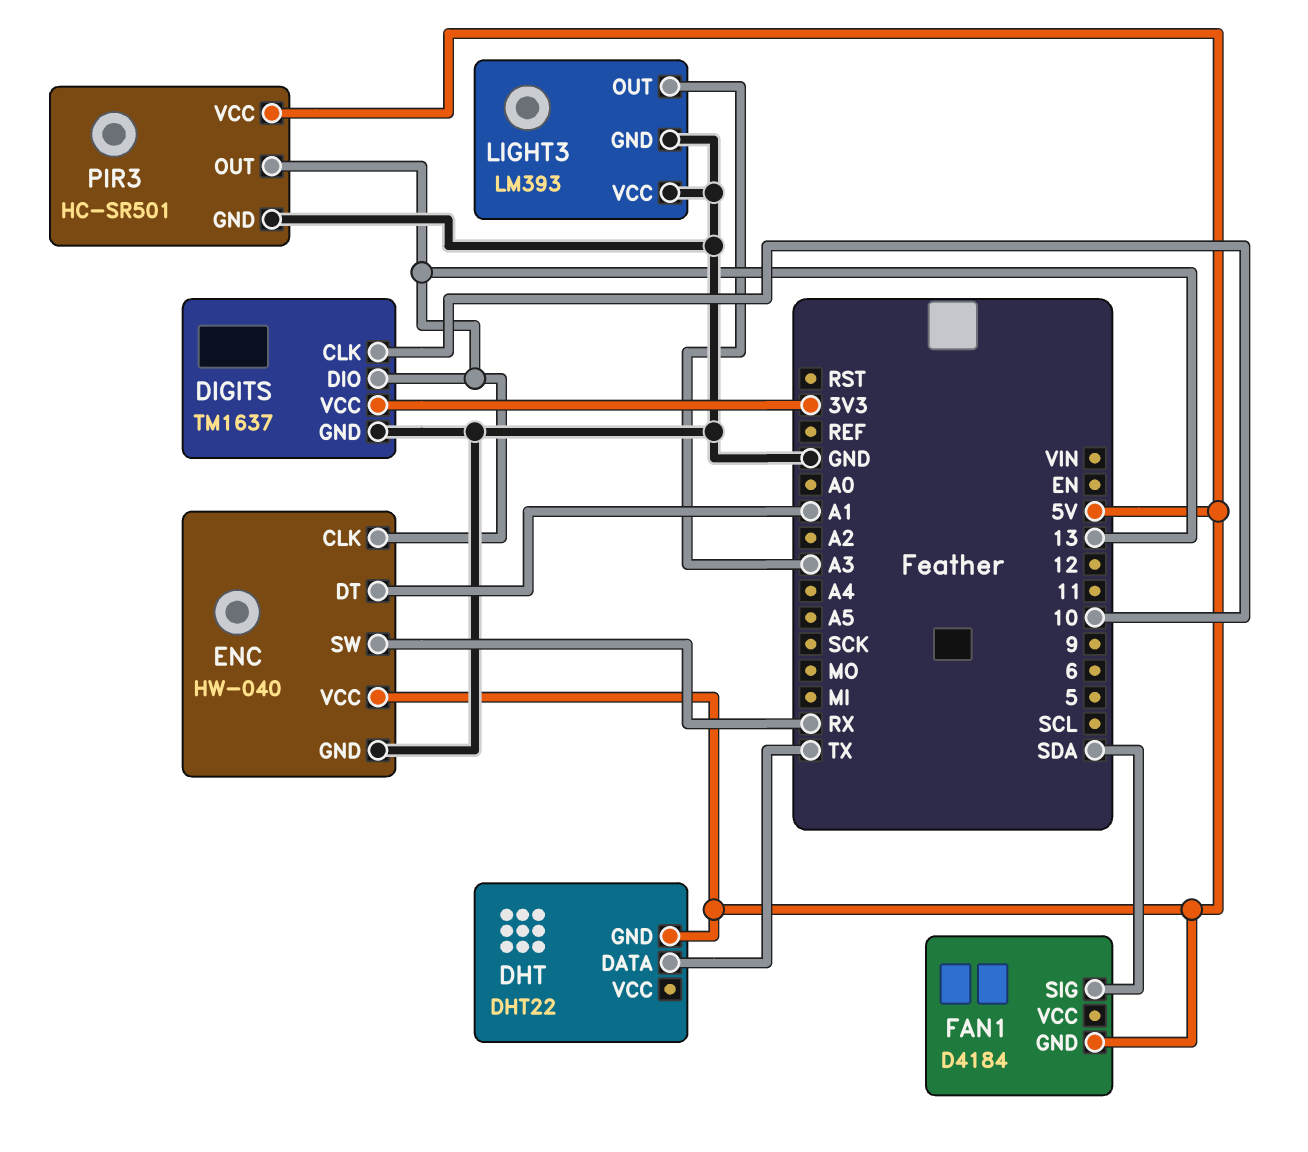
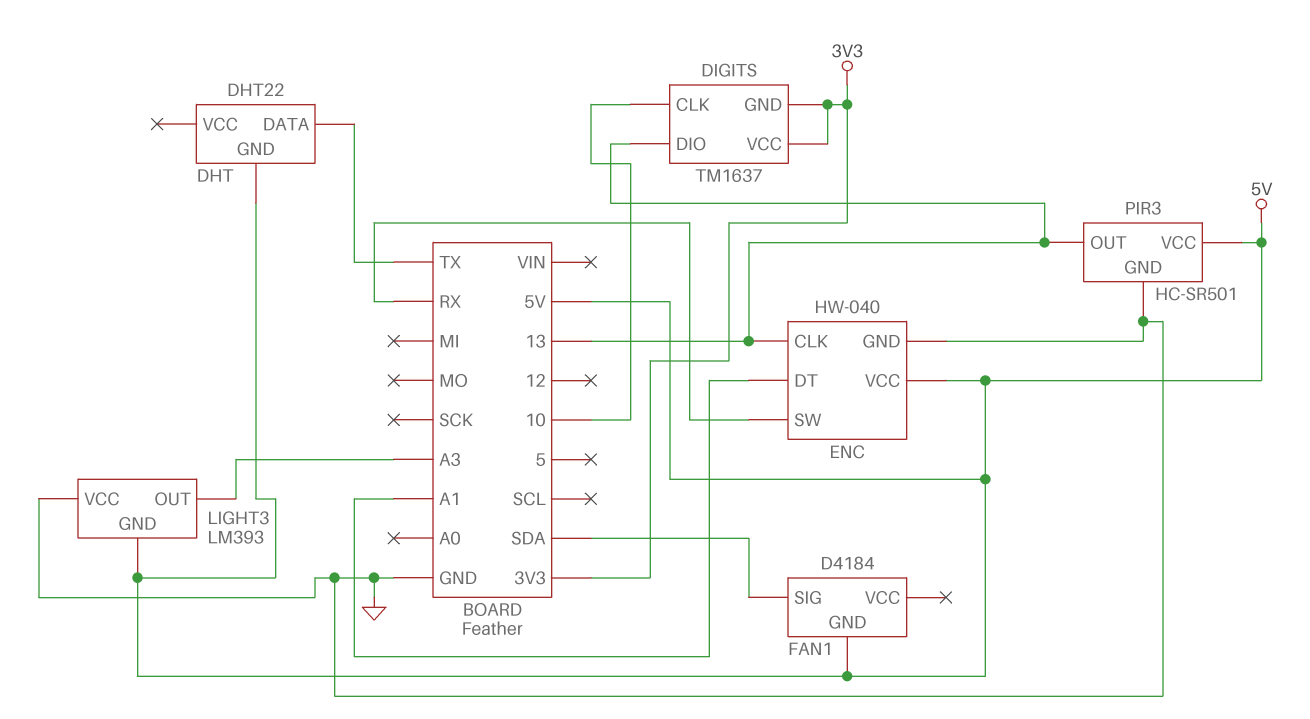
DIGITS pin GND: GND -> 3V3
LIGHT3 pin GND: GND -> 5V

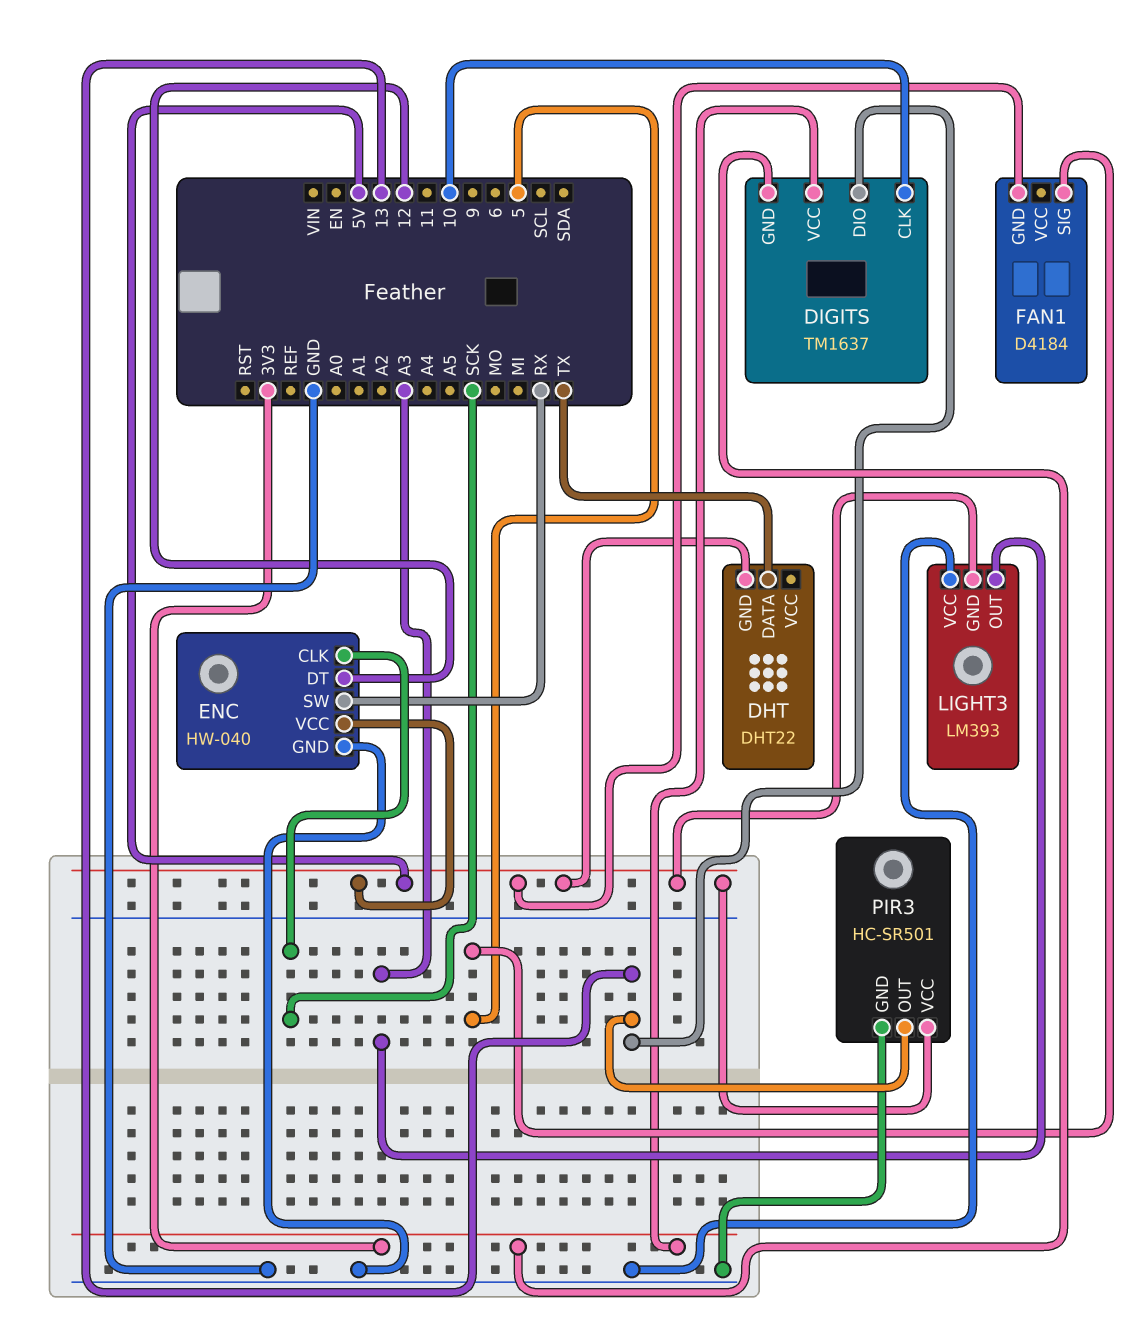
ENC pin CLK: 13 -> SCK
ENC pin DT: A1 -> 12
FAN1 pin SIG: SDA -> 5

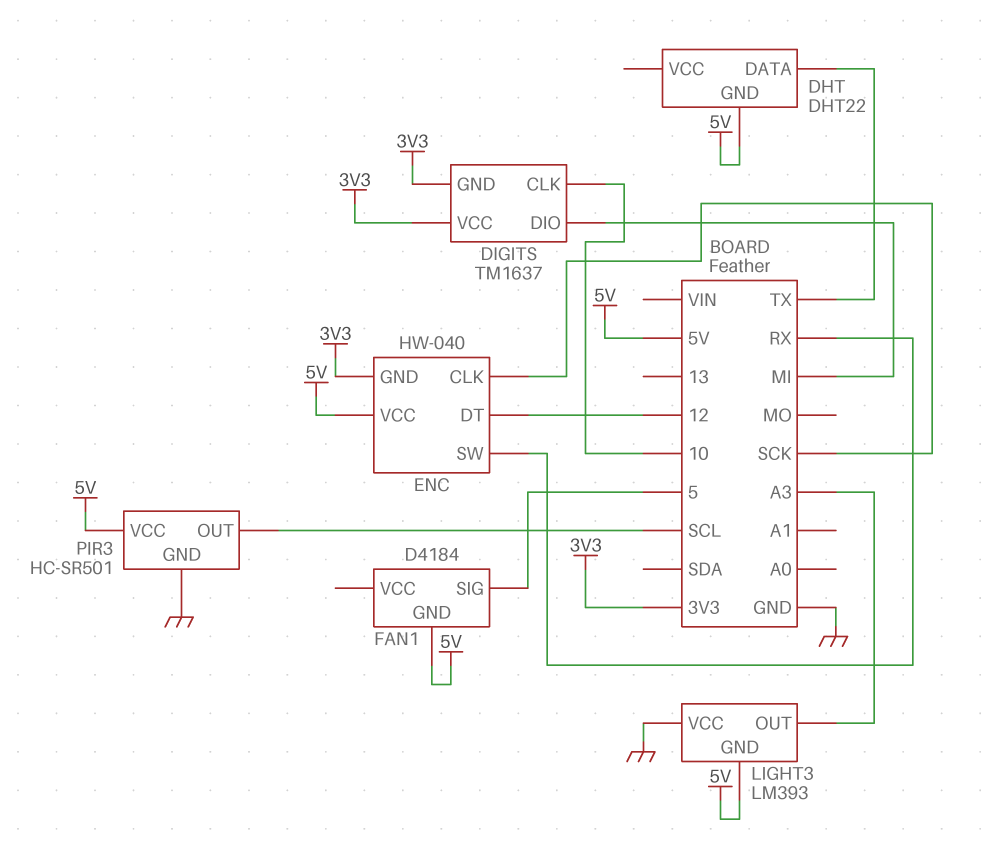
DIGITS pin DIO: 13 -> MI
ENC pin GND: GND -> 3V3
PIR3 pin OUT: 13 -> SCL

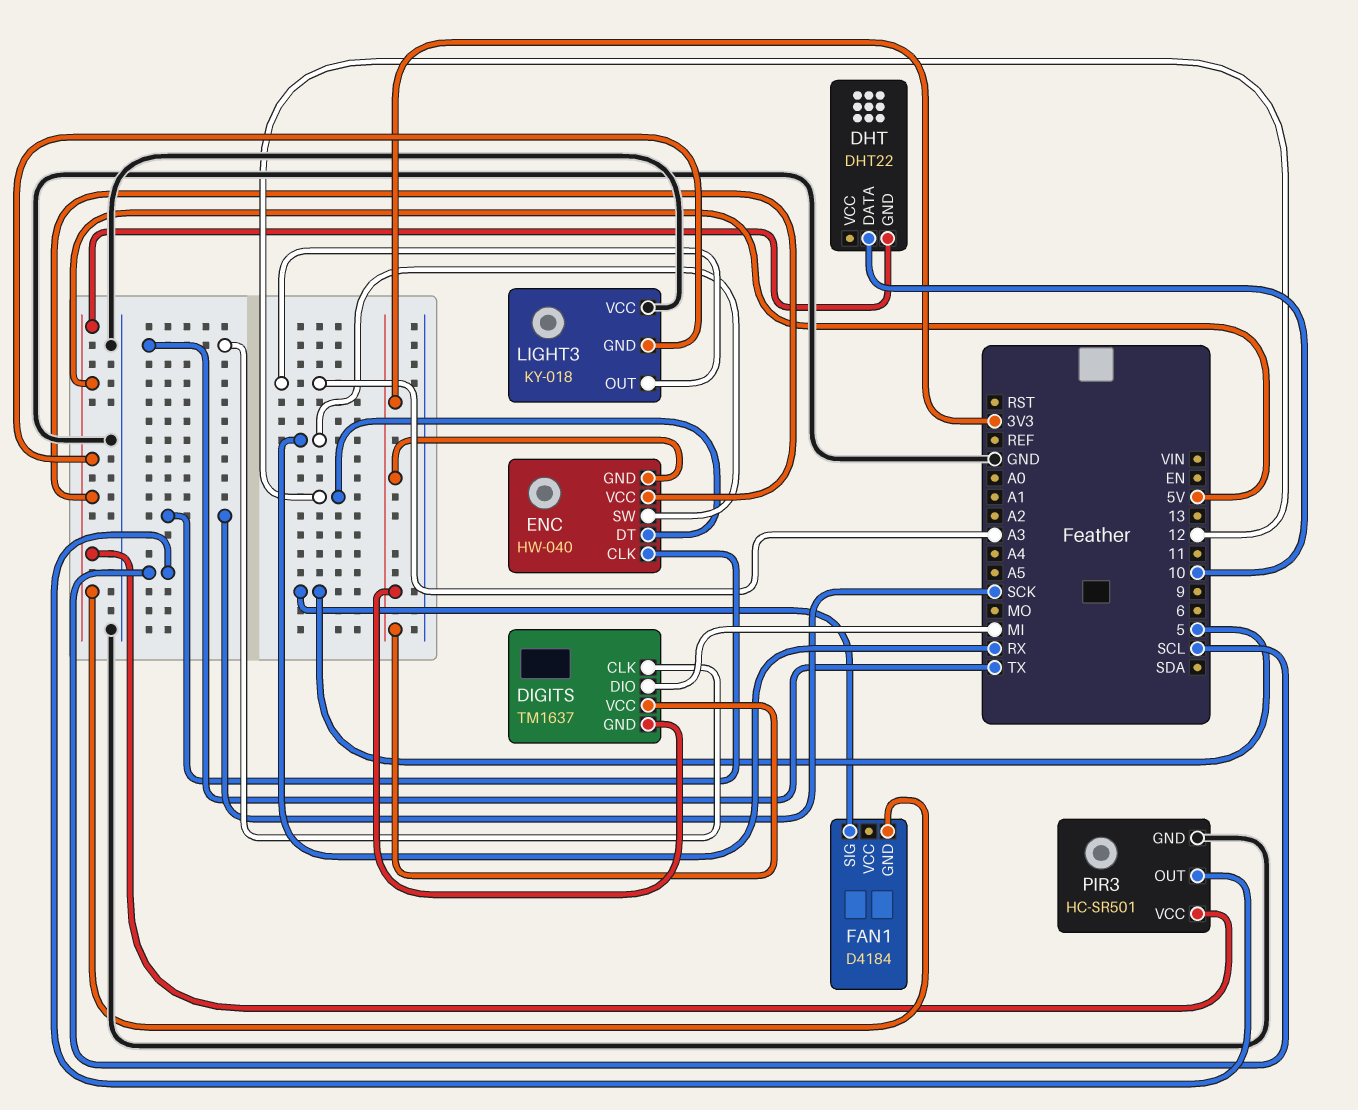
DHT pin DATA: TX -> 10
DIGITS pin CLK: 10 -> TX
LIGHT3: LM393 -> KY-018

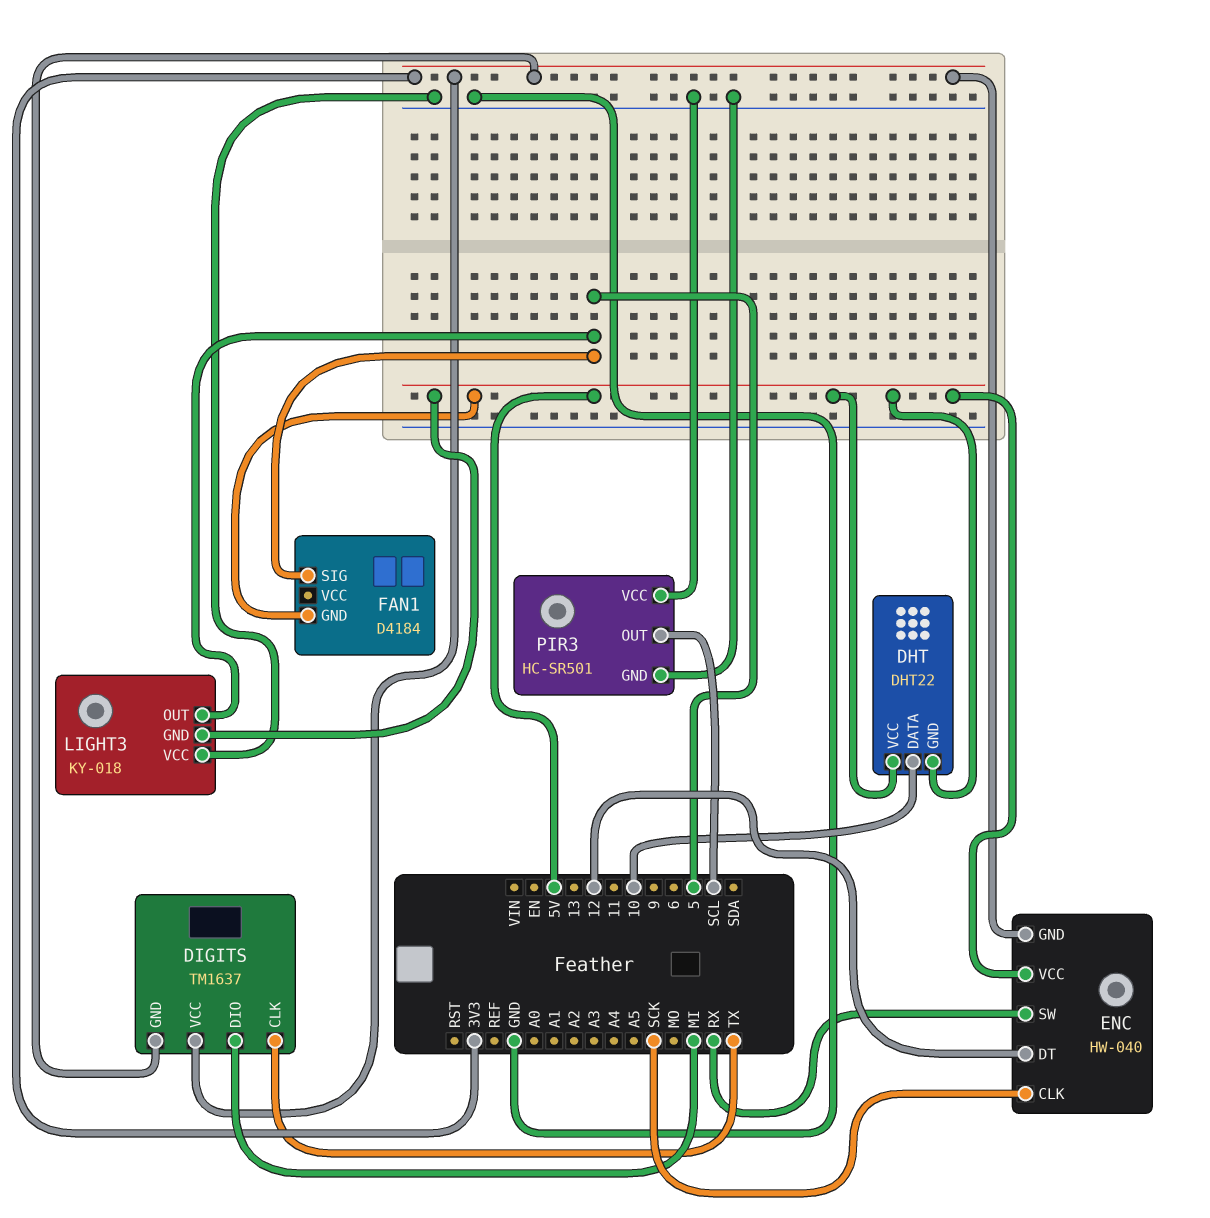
DHT pin VCC: none -> 5V
LIGHT3 pin OUT: A3 -> 5
PIR3 pin VCC: 5V -> GND

